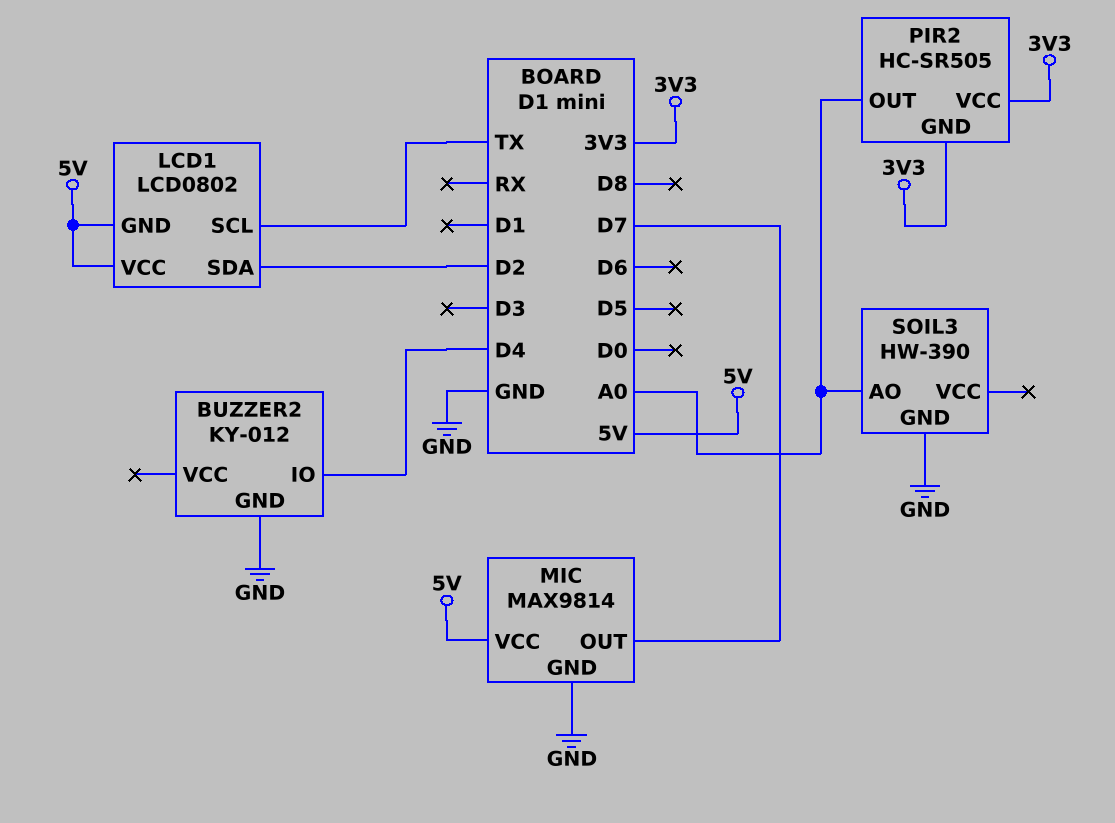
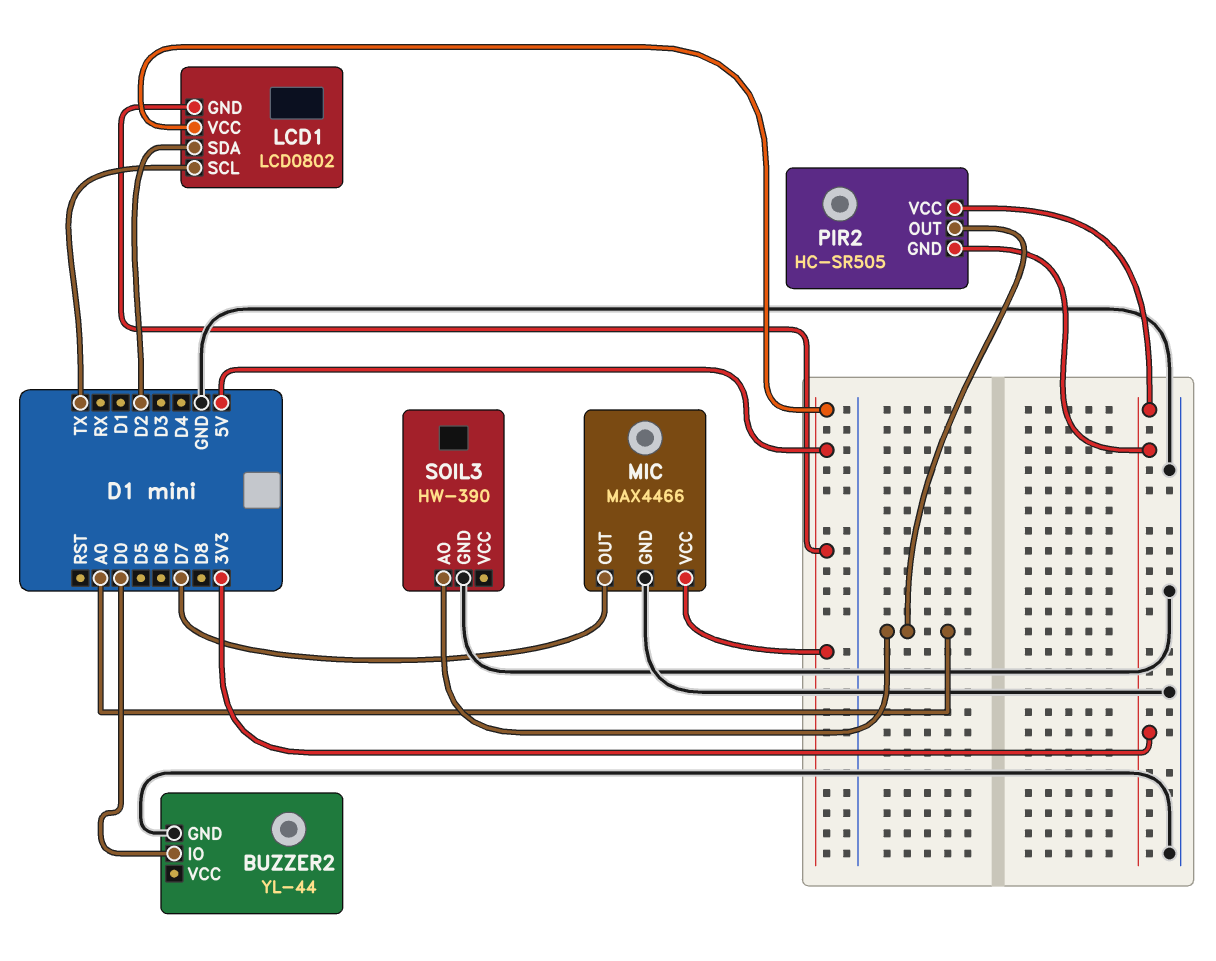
BUZZER2: KY-012 -> YL-44
BUZZER2 pin IO: D4 -> D0
MIC: MAX9814 -> MAX4466

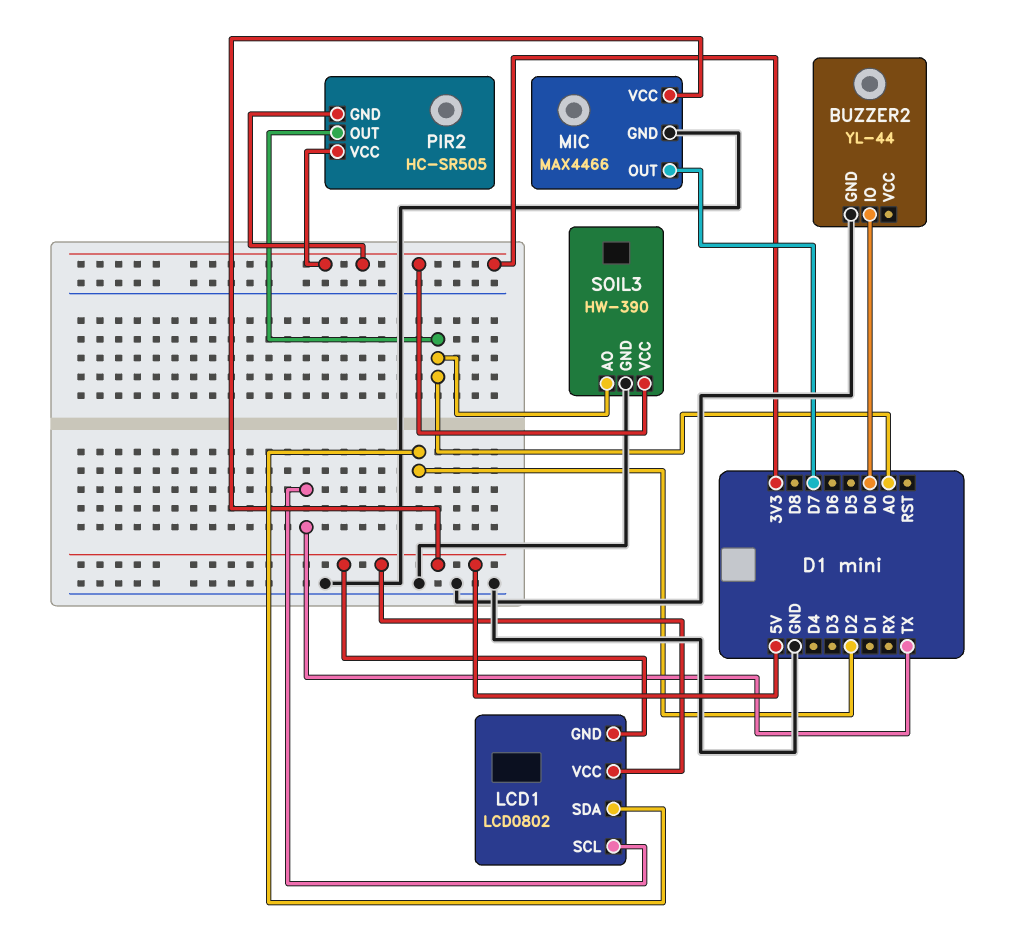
SOIL3 pin VCC: none -> 3V3

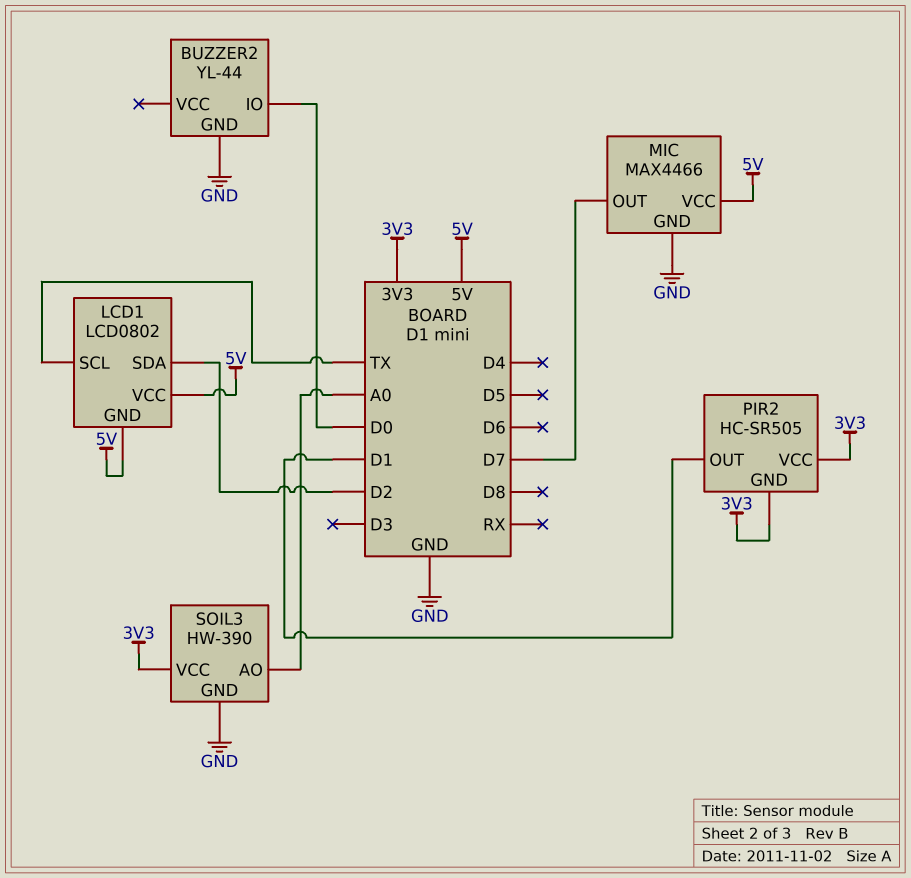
PIR2 pin OUT: A0 -> D1

